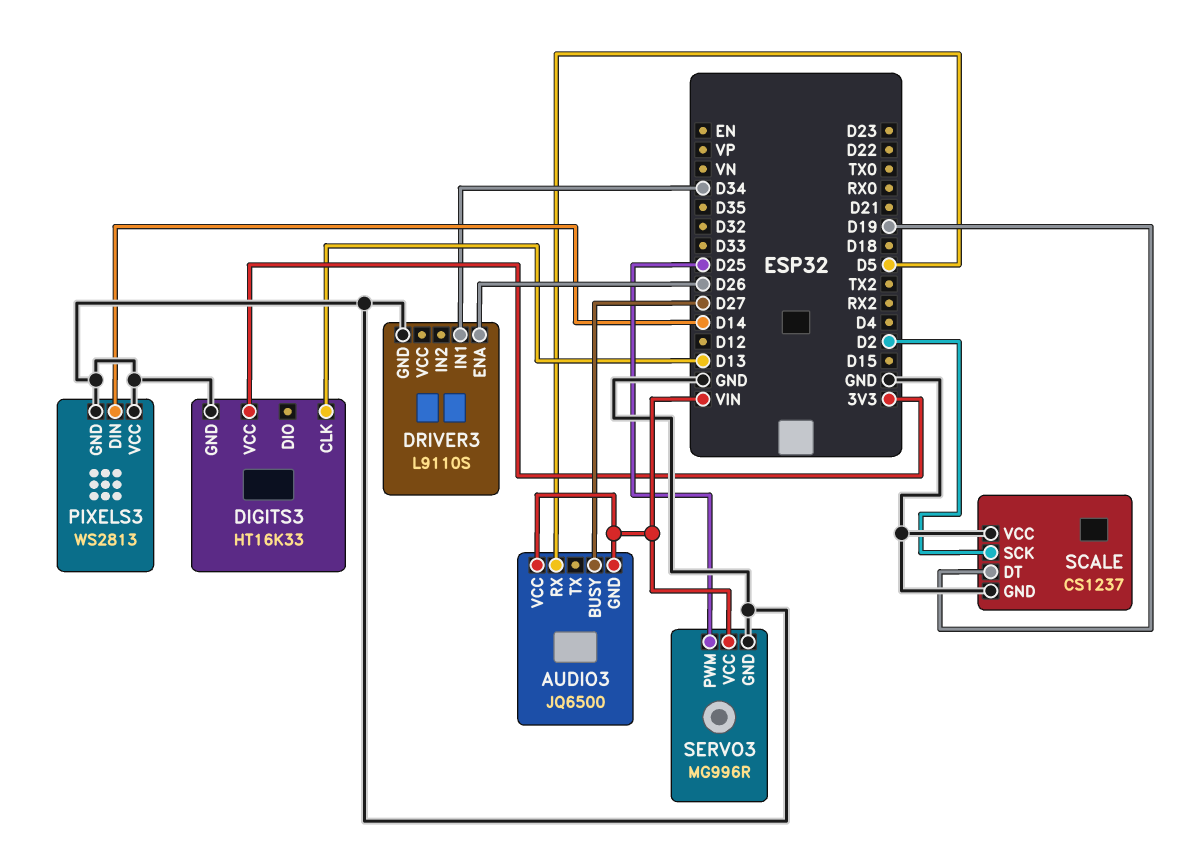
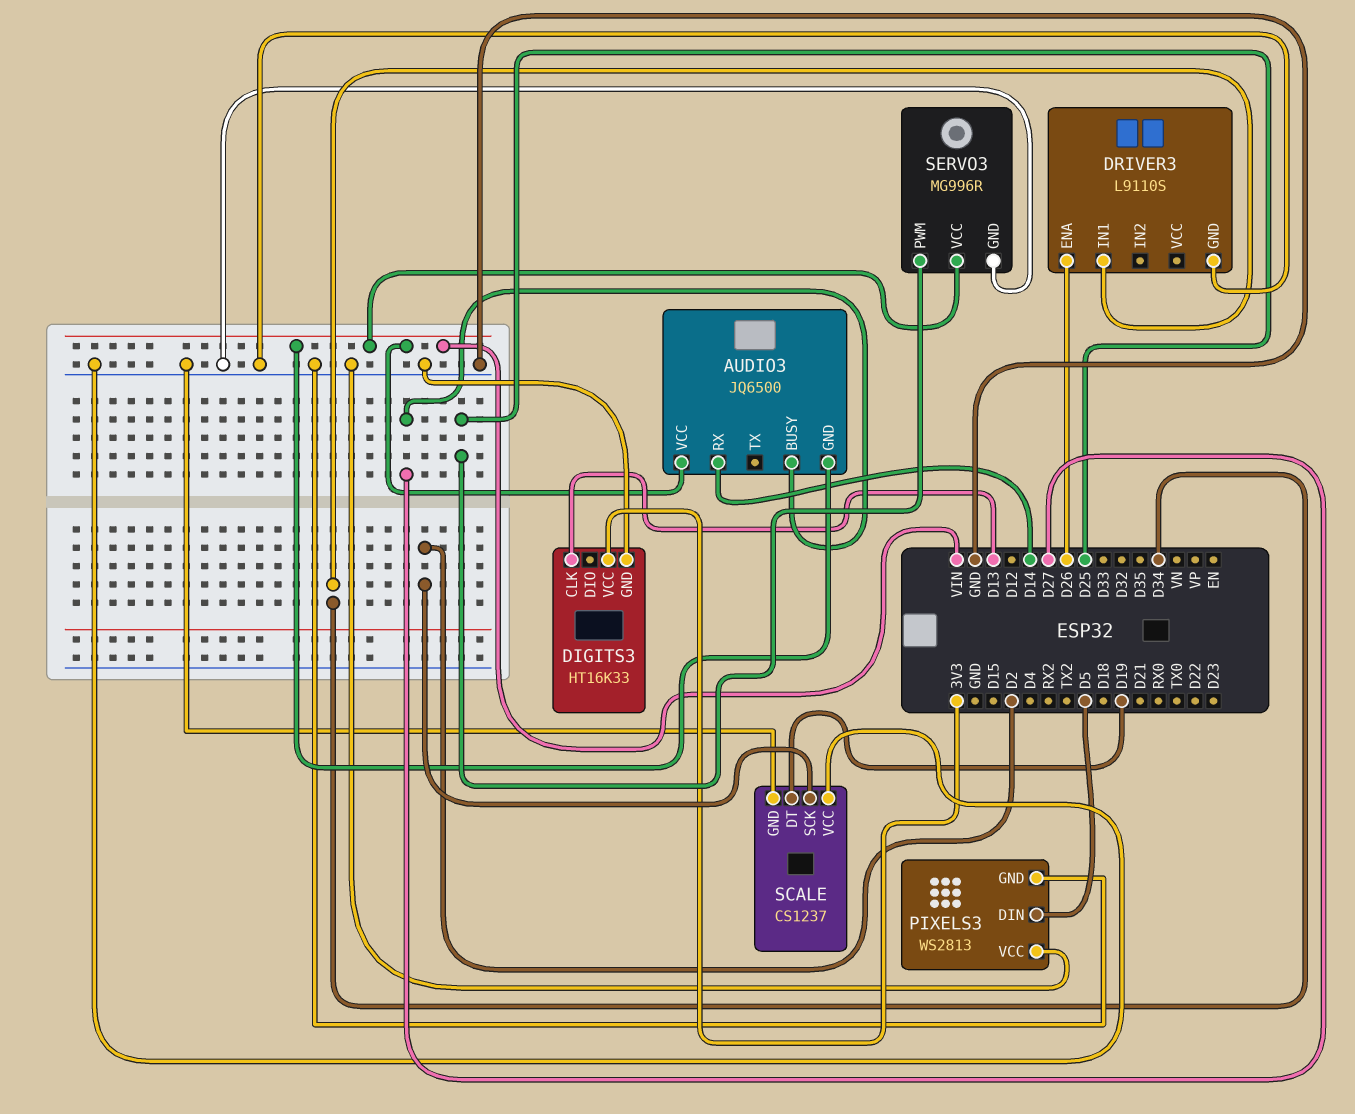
AUDIO3 pin RX: D5 -> D14
PIXELS3 pin DIN: D14 -> D5

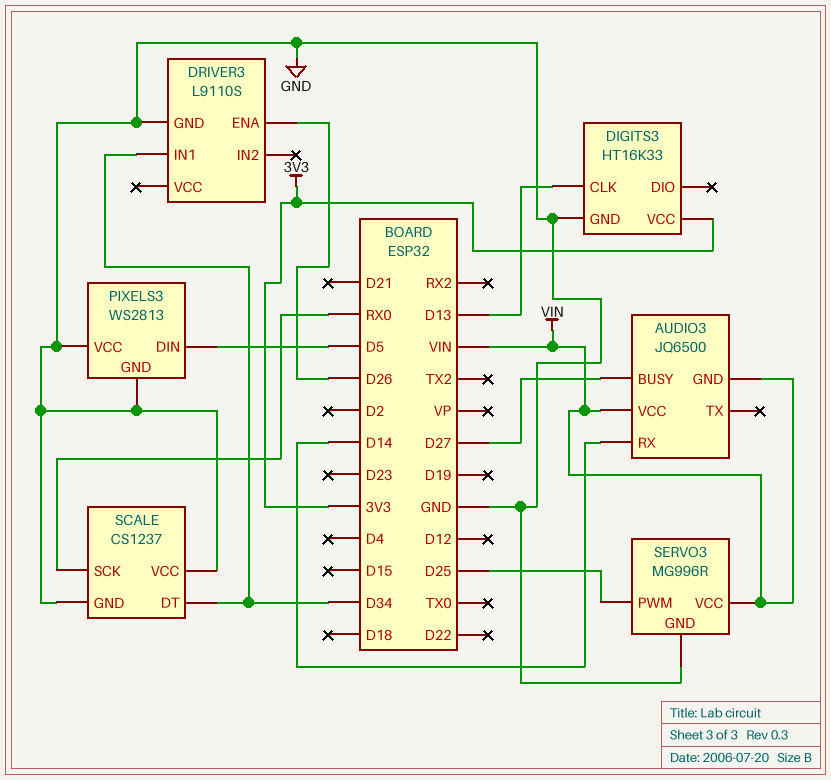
SCALE pin DT: D19 -> D34
SCALE pin SCK: D2 -> RX0

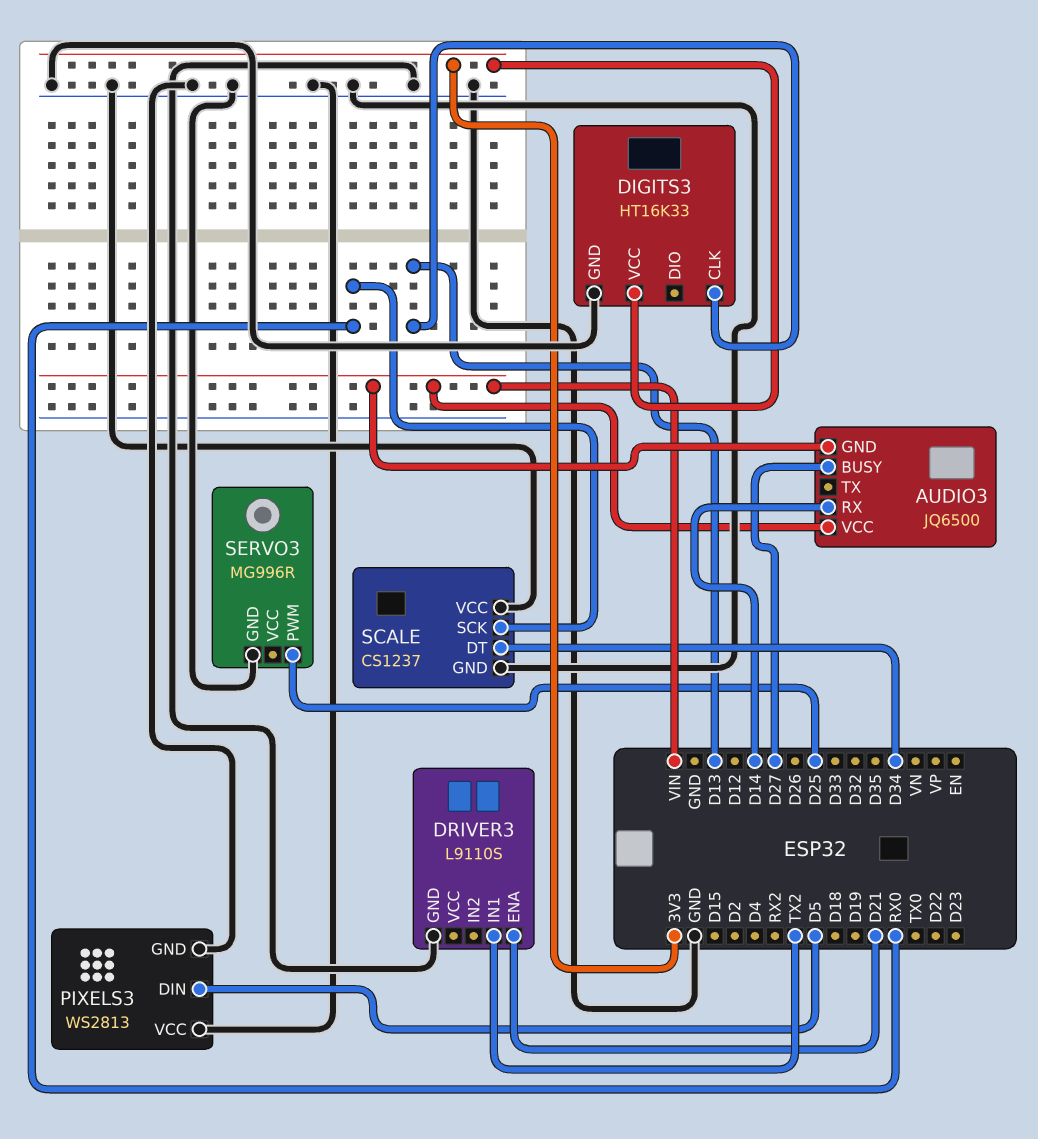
DRIVER3 pin ENA: D26 -> D21
DRIVER3 pin IN1: D34 -> TX2
SERVO3 pin VCC: VIN -> none

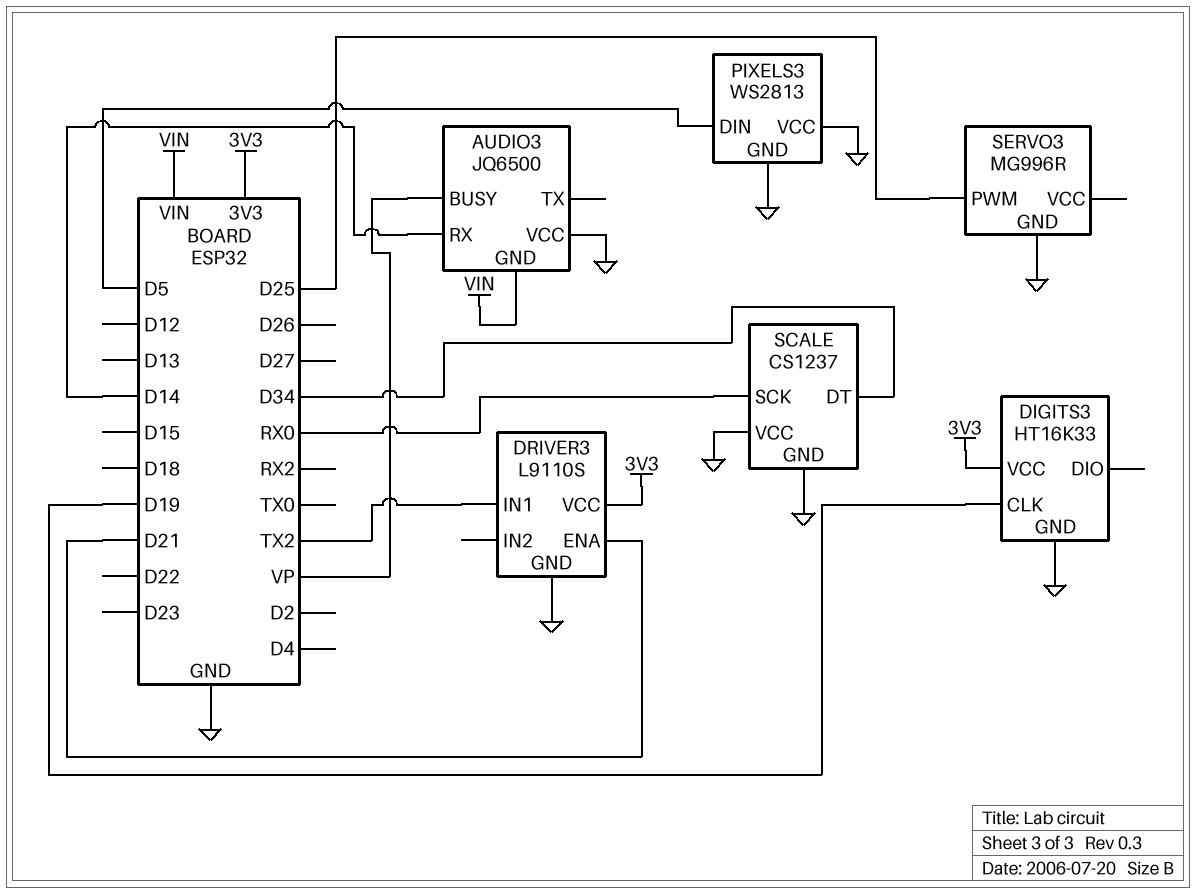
AUDIO3 pin BUSY: D27 -> VP
AUDIO3 pin VCC: VIN -> GND
DIGITS3 pin CLK: D13 -> D19
DRIVER3 pin VCC: none -> 3V3

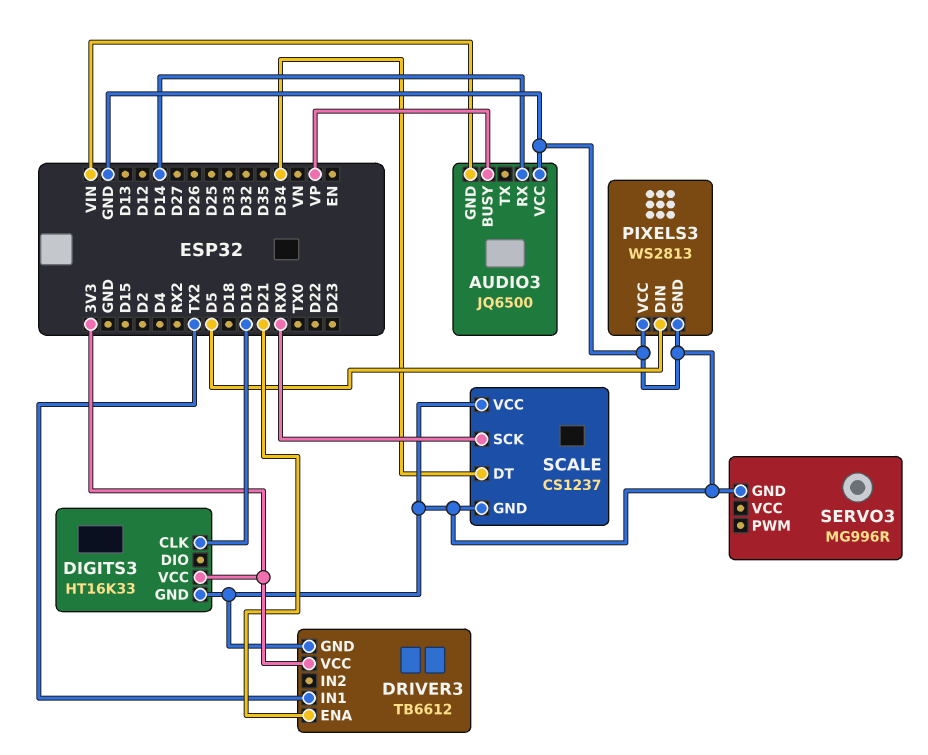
DRIVER3: L9110S -> TB6612
SERVO3 pin PWM: D25 -> none

